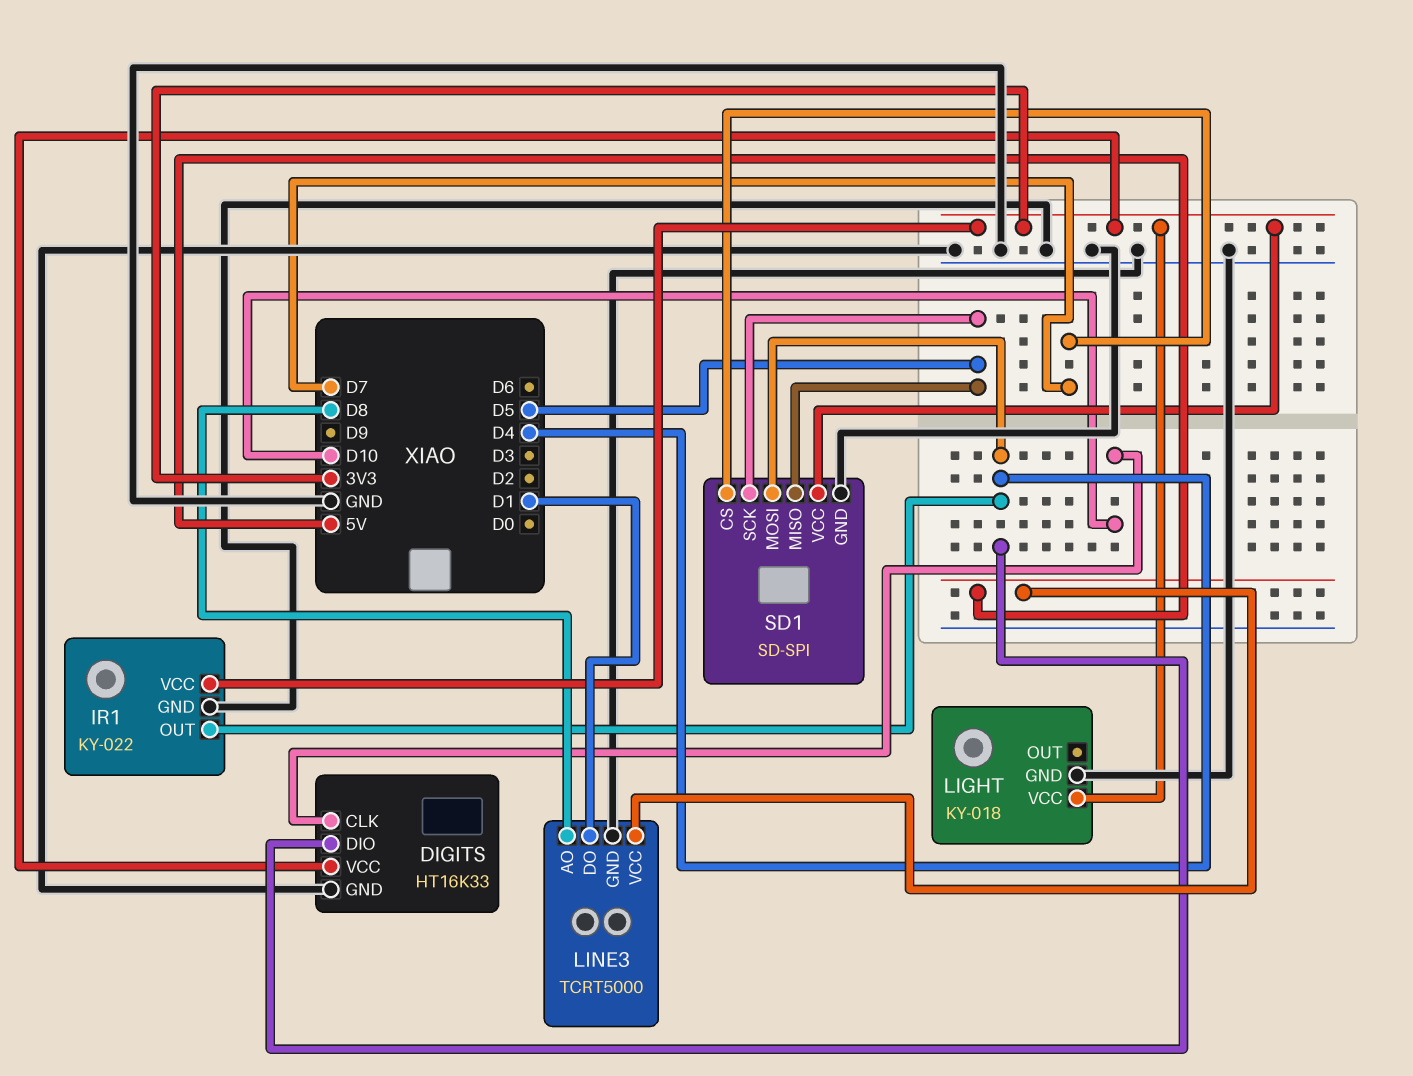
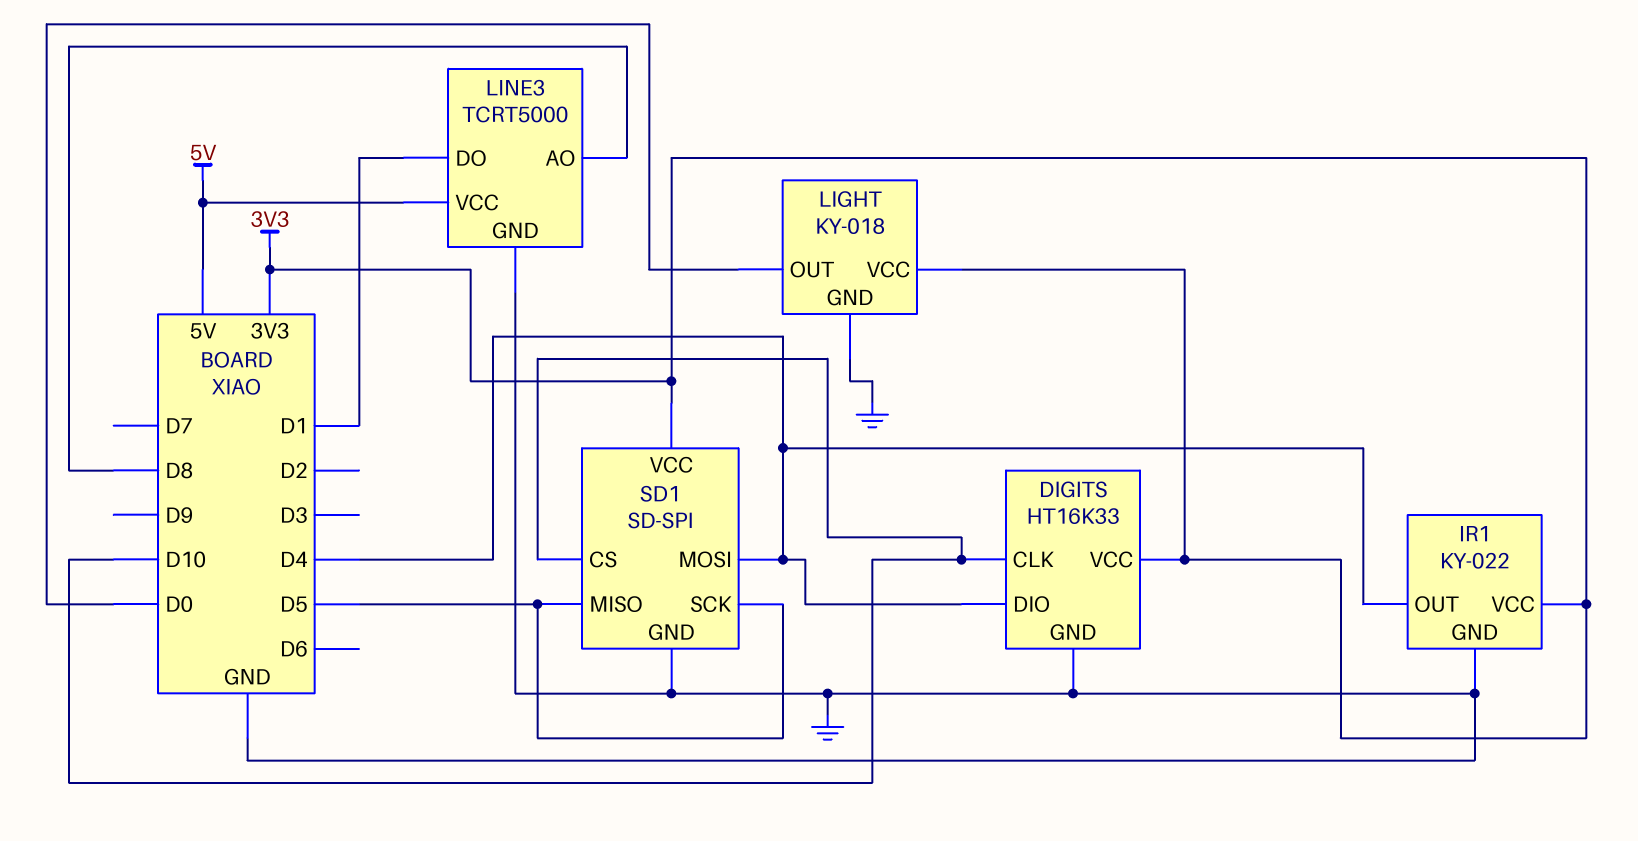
LIGHT pin OUT: none -> D0
SD1 pin CS: D7 -> D10

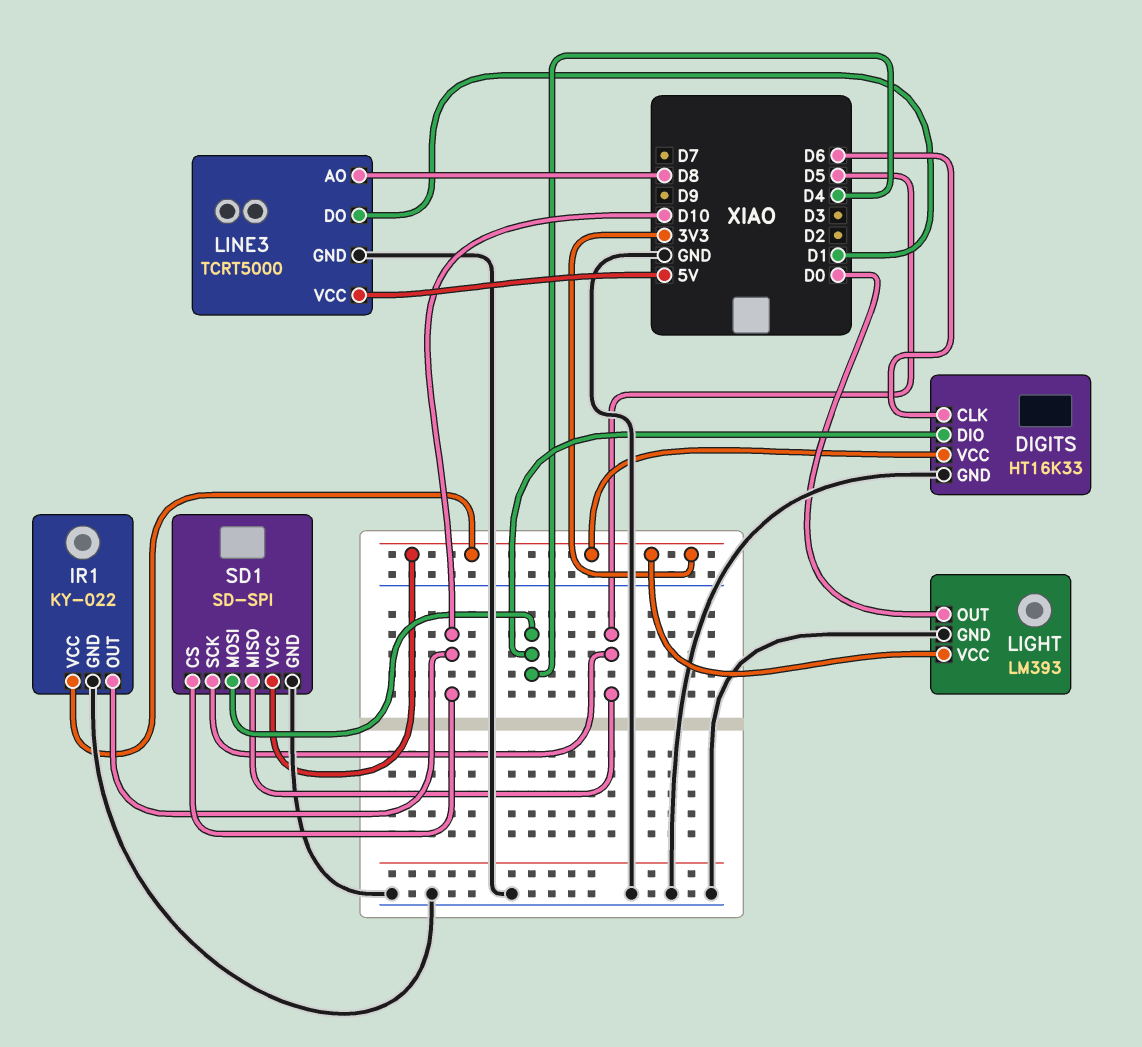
DIGITS pin CLK: D10 -> D6
IR1 pin OUT: D4 -> D10
LIGHT: KY-018 -> LM393

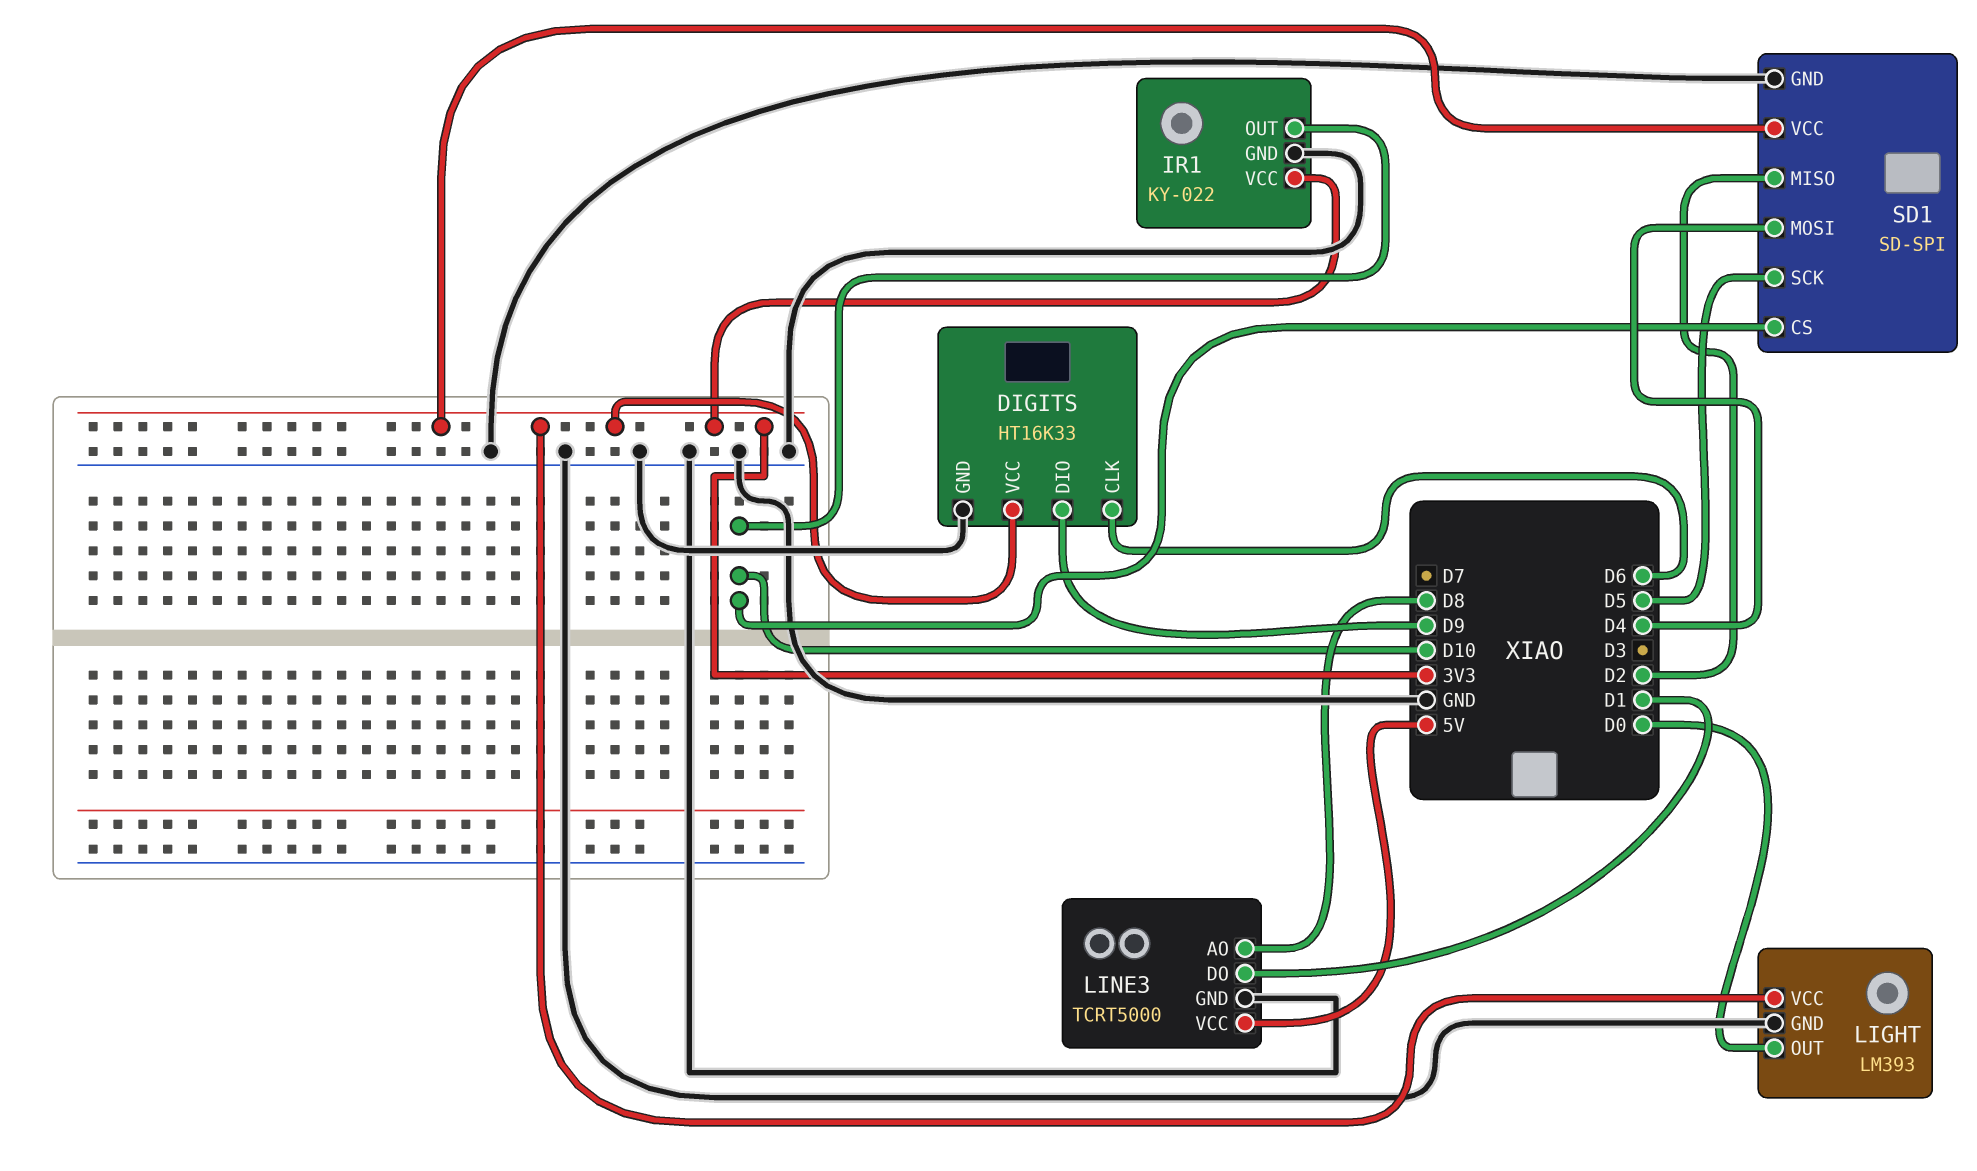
DIGITS pin DIO: D4 -> D9
SD1 pin MISO: D5 -> D2

